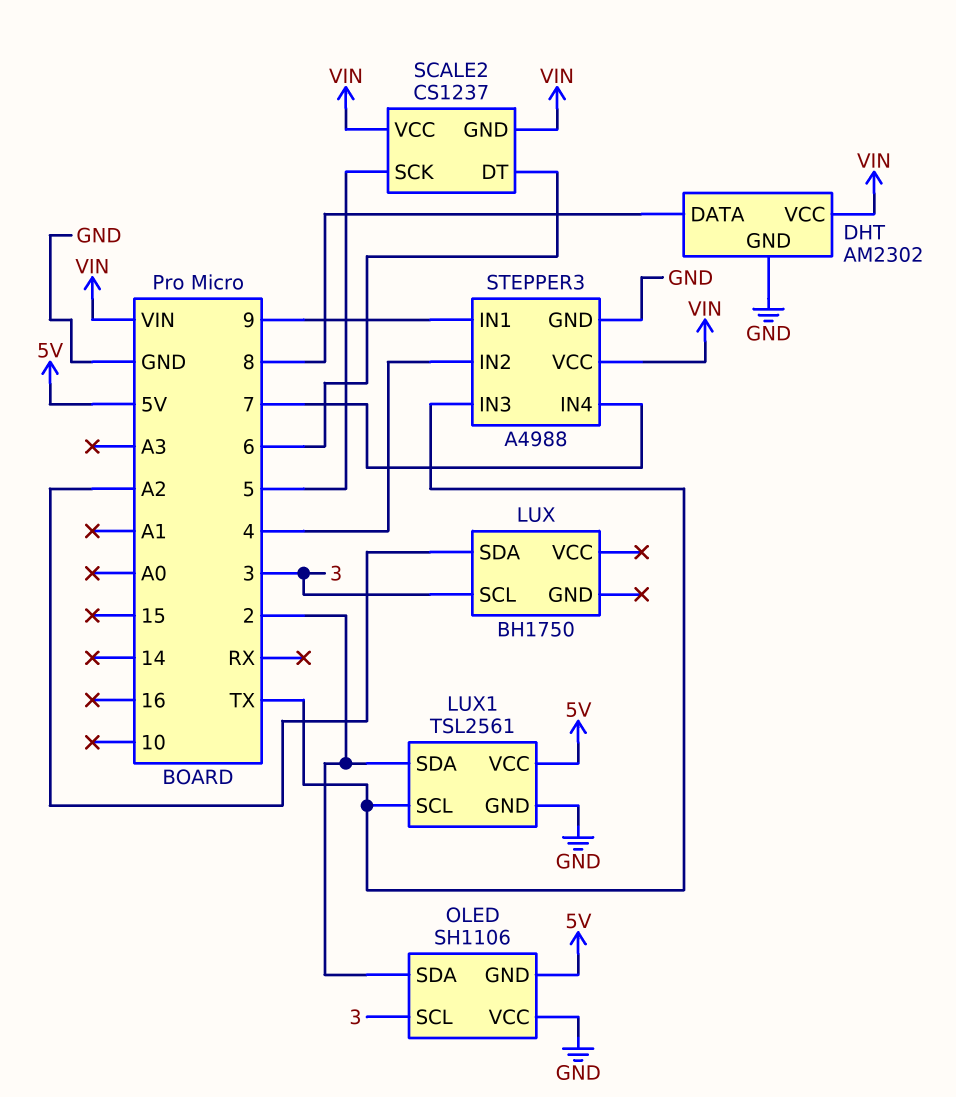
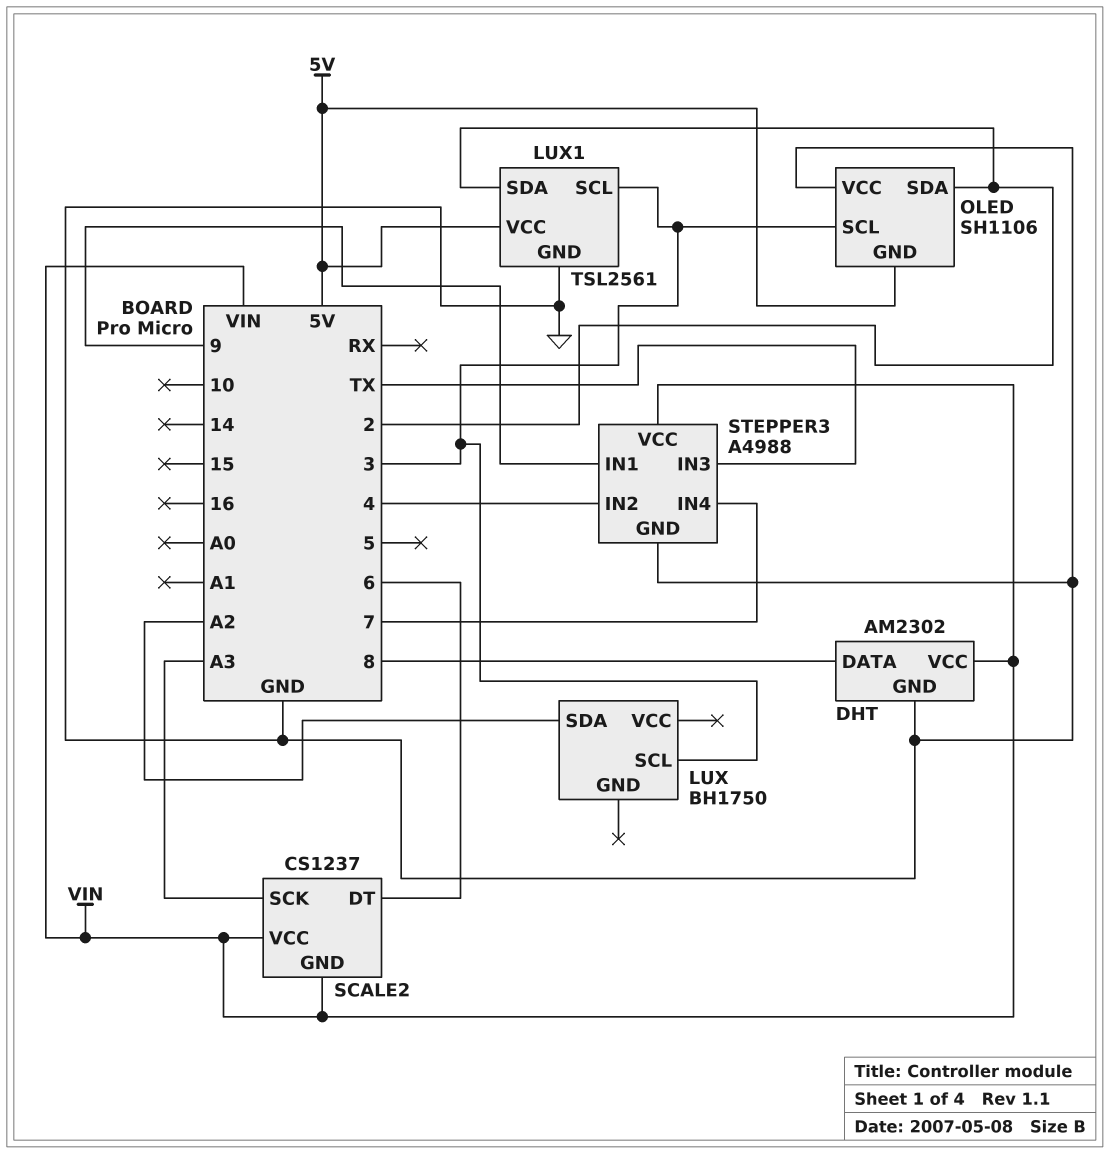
LUX1 pin SCL: TX -> 3
SCALE2 pin SCK: 5 -> A3

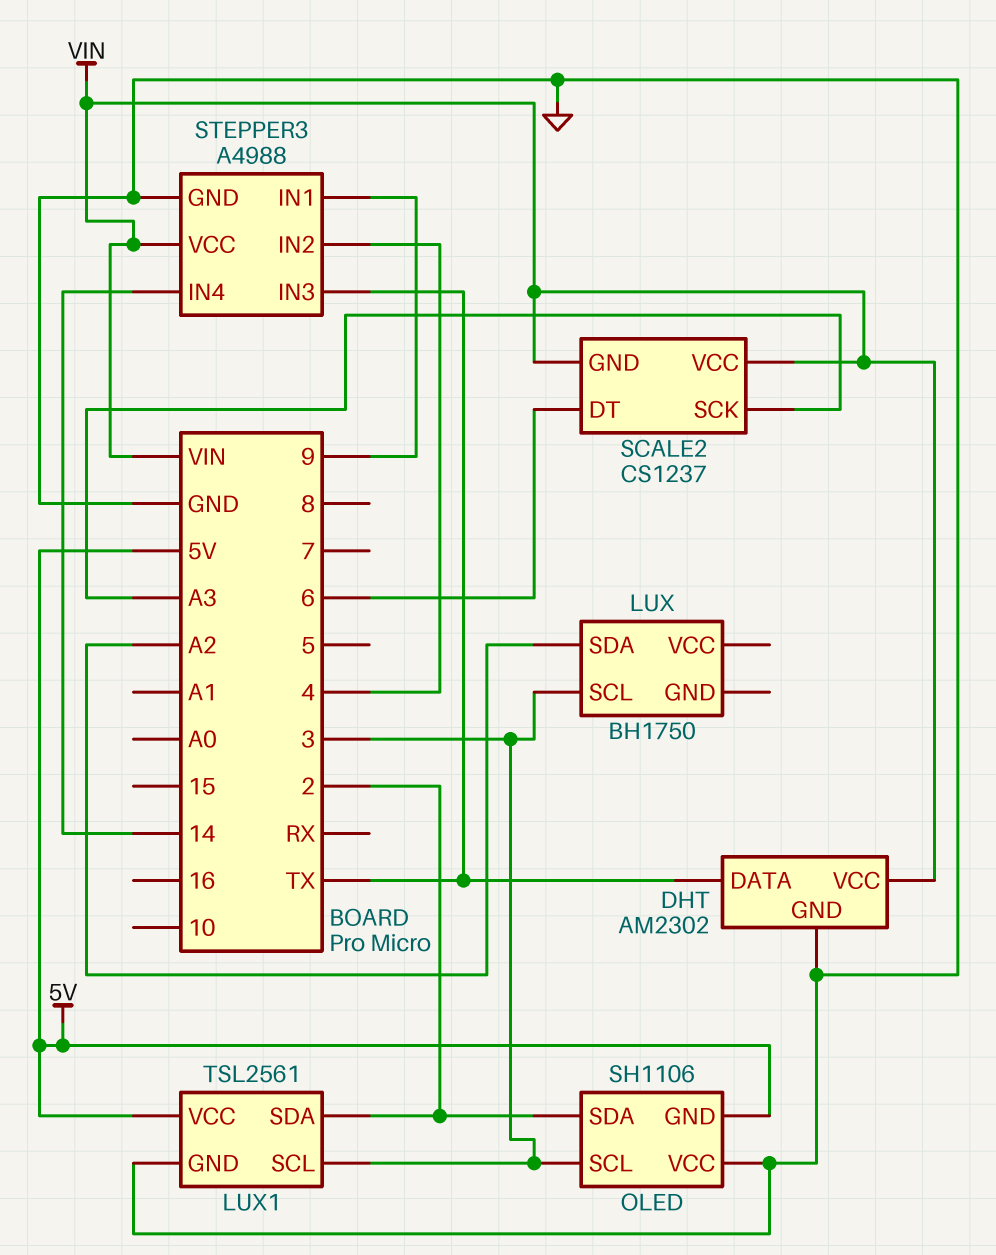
DHT pin DATA: 8 -> TX
STEPPER3 pin IN4: 7 -> 14

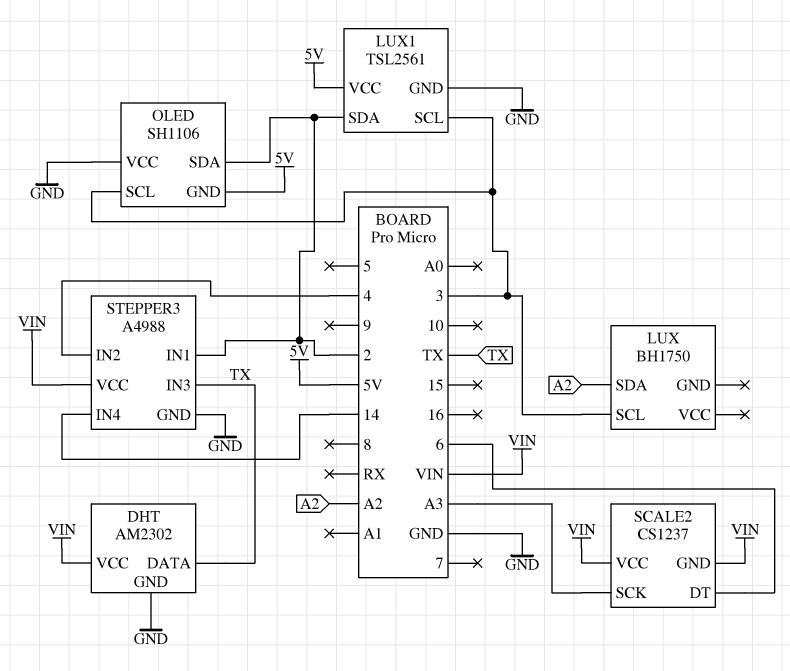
STEPPER3 pin IN1: 9 -> 2

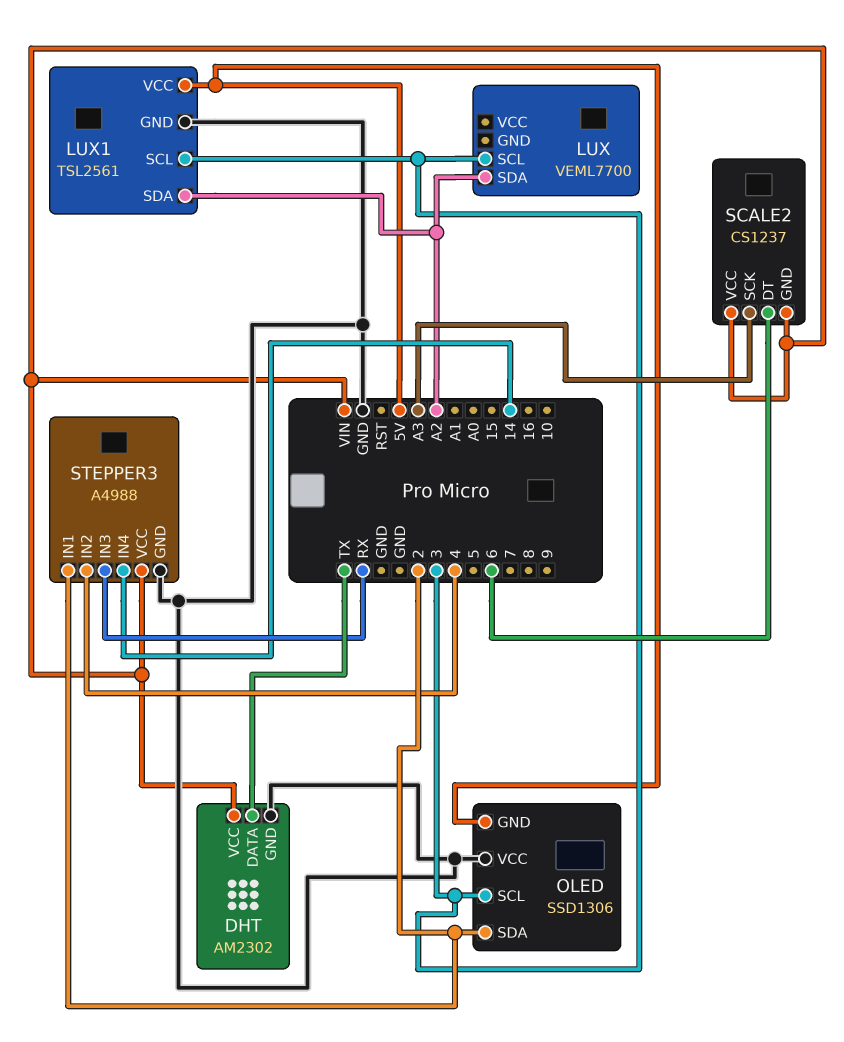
LUX: BH1750 -> VEML7700
LUX1 pin SDA: 2 -> A2
OLED: SH1106 -> SSD1306
STEPPER3 pin IN3: TX -> RX

